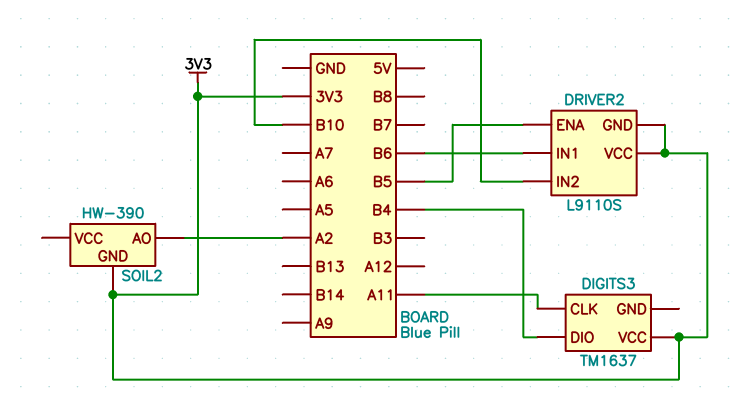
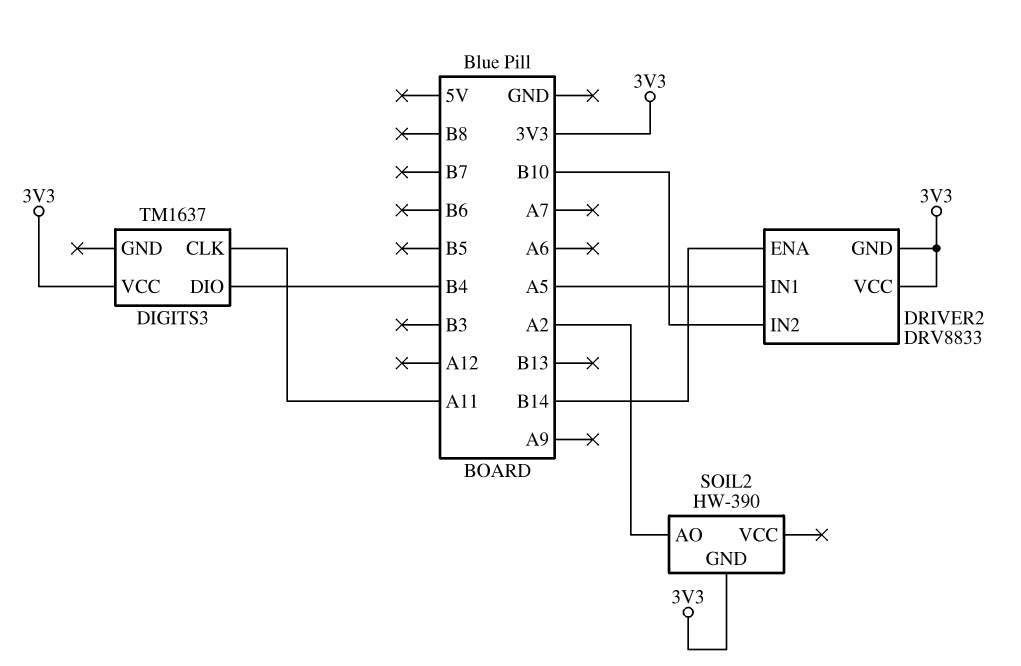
DRIVER2: L9110S -> DRV8833
DRIVER2 pin ENA: B5 -> B14
DRIVER2 pin IN1: B6 -> A5

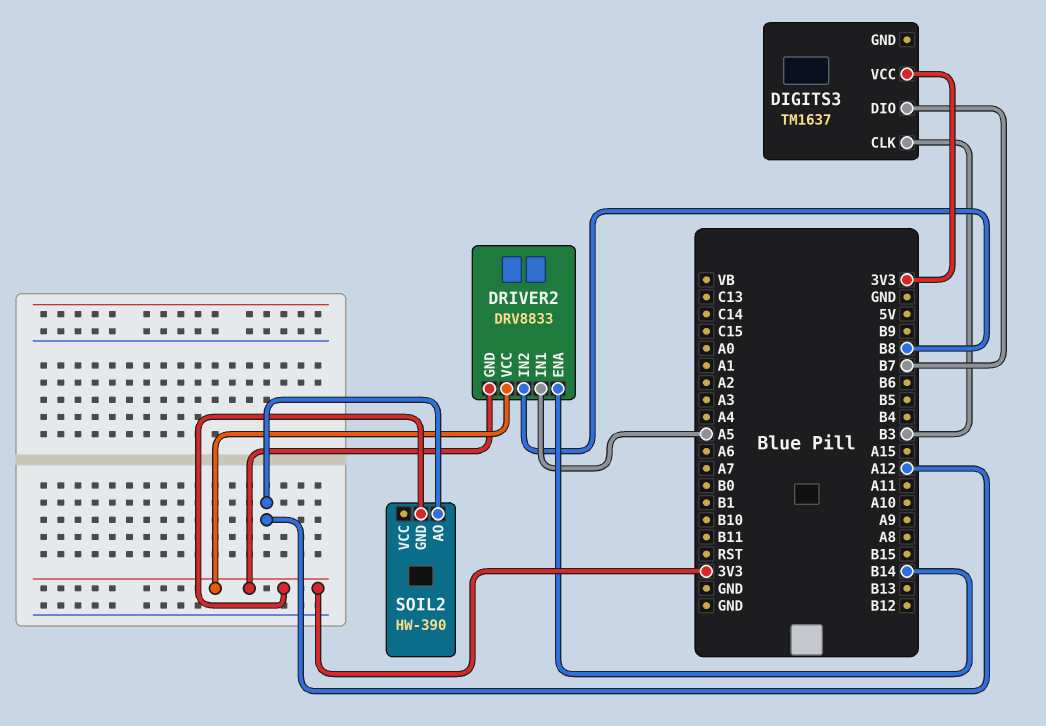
DIGITS3 pin CLK: A11 -> B3
DIGITS3 pin DIO: B4 -> B7
DRIVER2 pin IN2: B10 -> B8
SOIL2 pin AO: A2 -> A12

